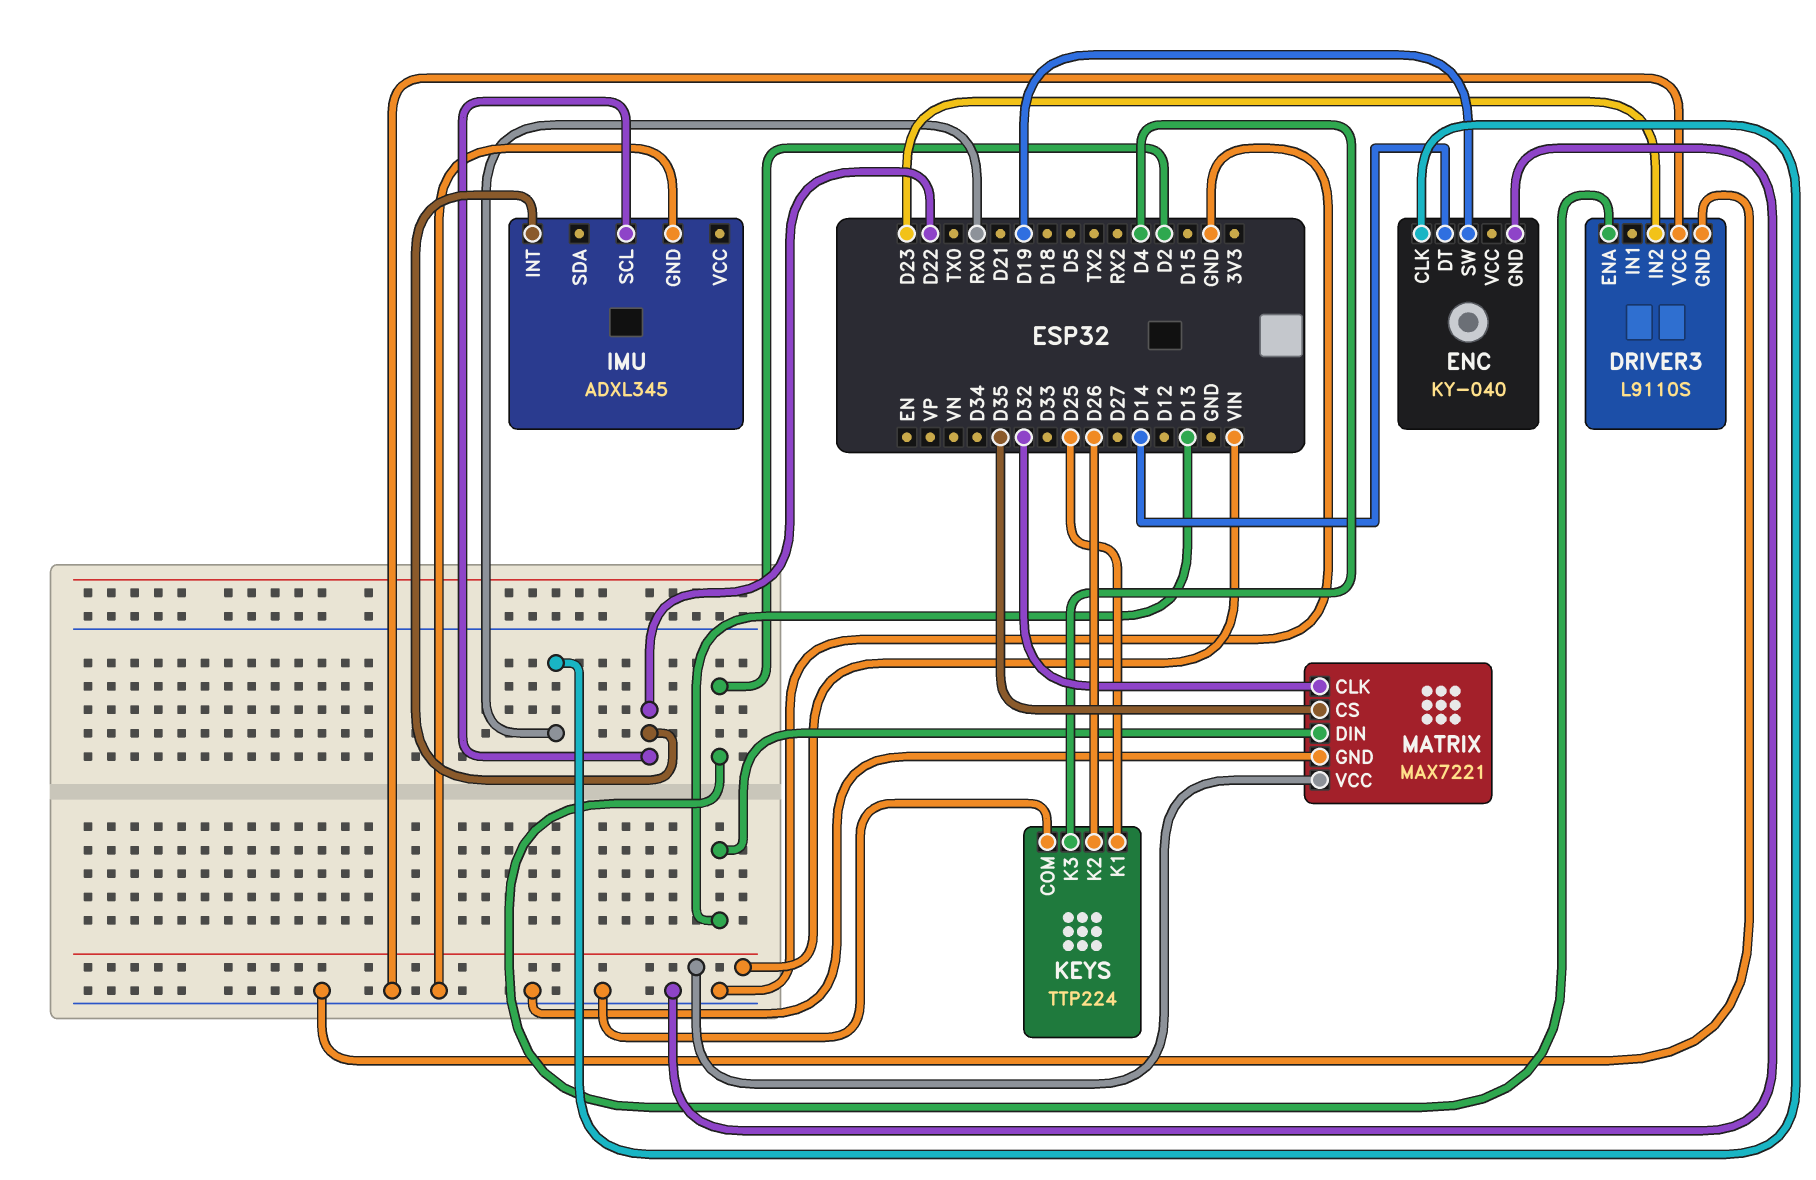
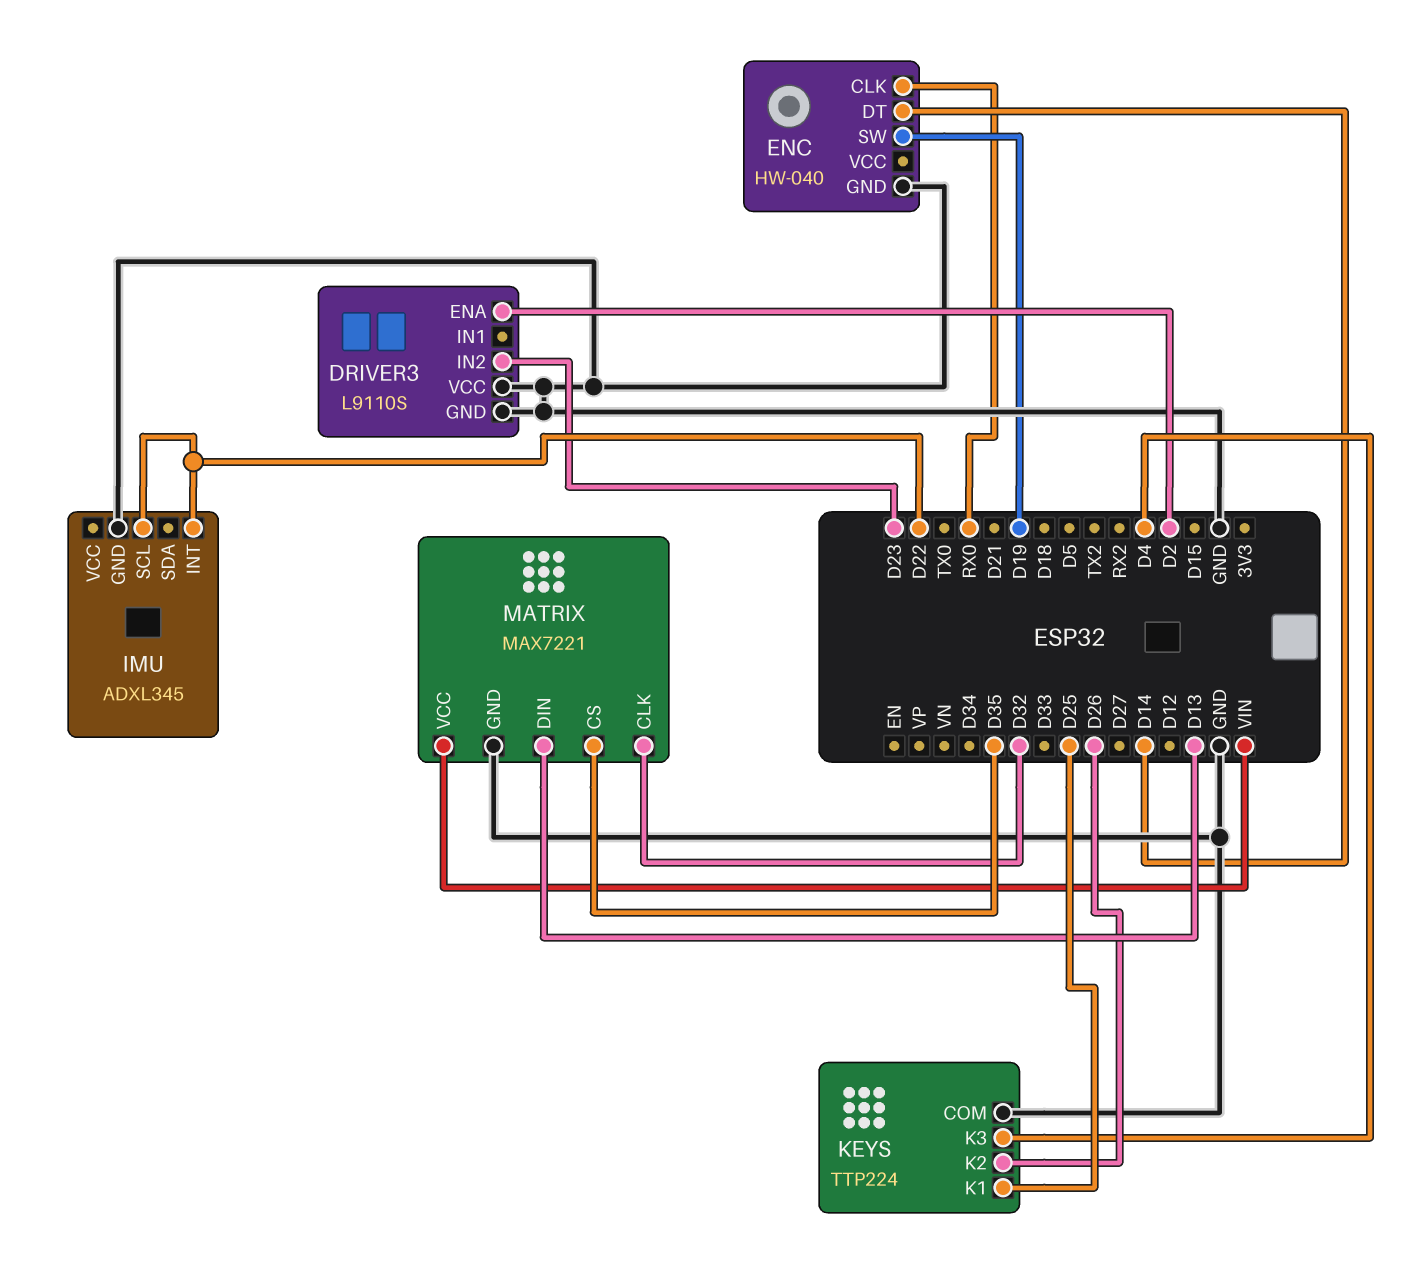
ENC: KY-040 -> HW-040

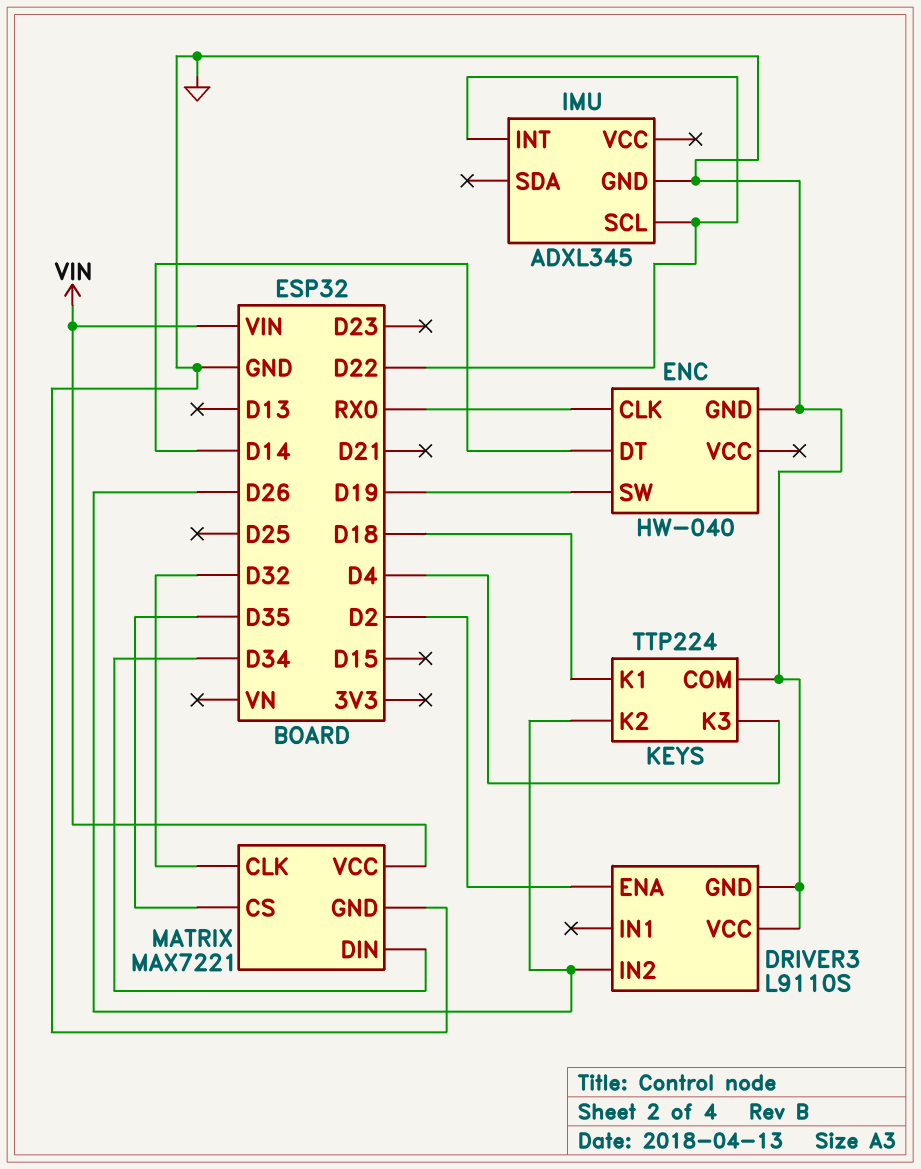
DRIVER3 pin IN2: D23 -> D26
KEYS pin K1: D25 -> D18
MATRIX pin DIN: D13 -> D34

